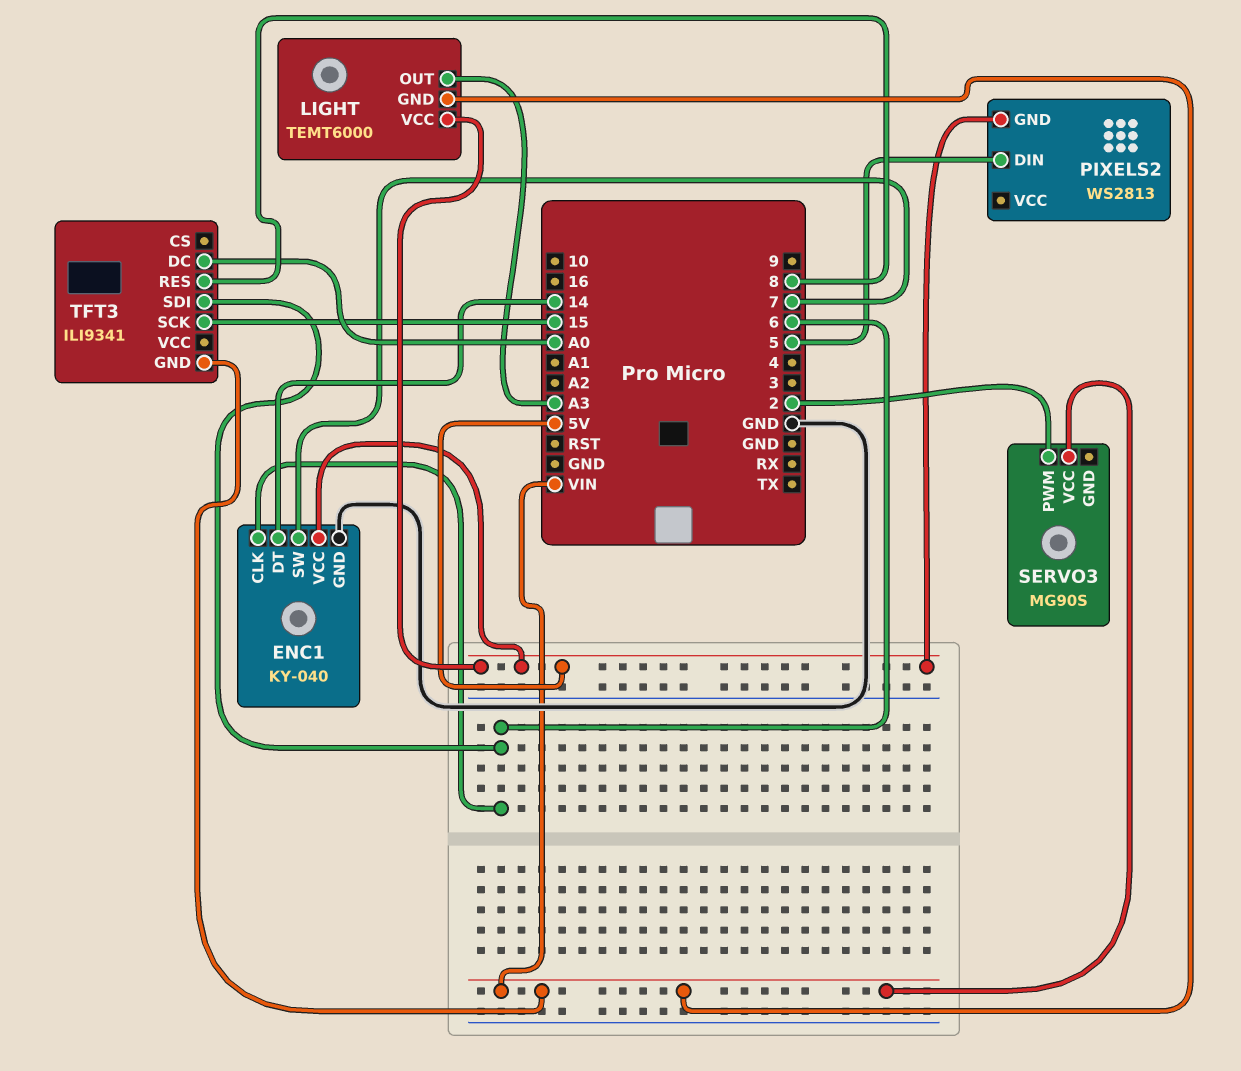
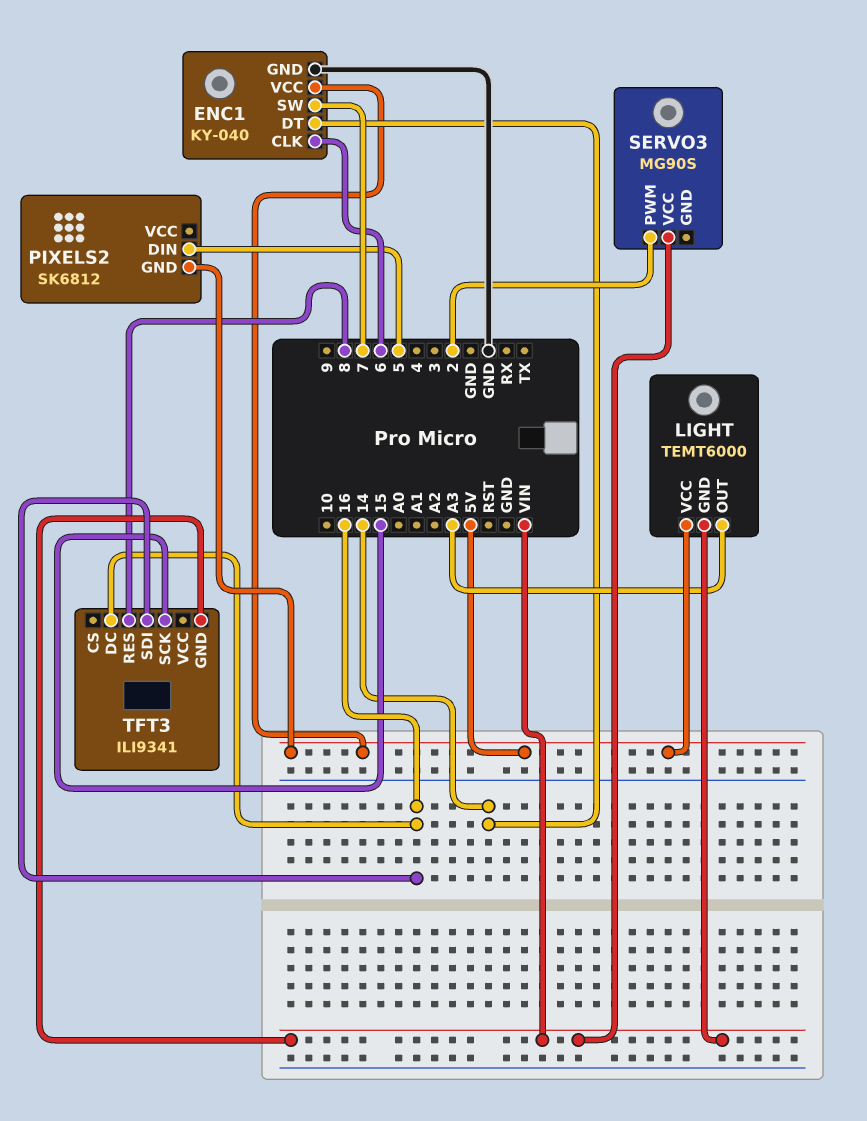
PIXELS2: WS2813 -> SK6812
TFT3 pin DC: A0 -> 16
TFT3 pin SDI: 6 -> 16

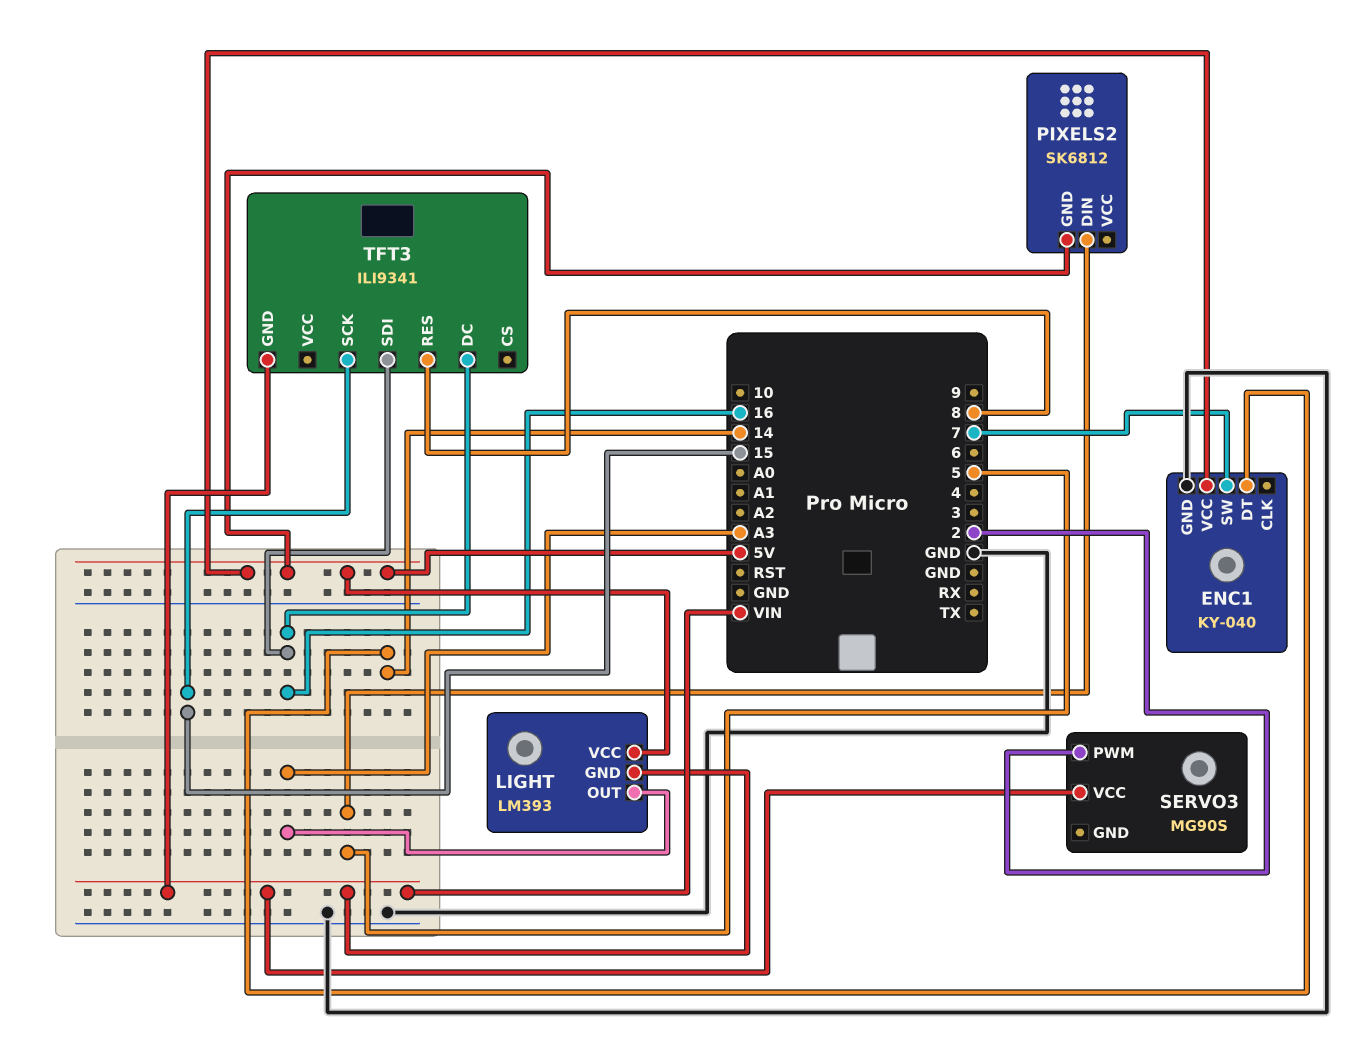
ENC1 pin CLK: 6 -> none
LIGHT: TEMT6000 -> LM393

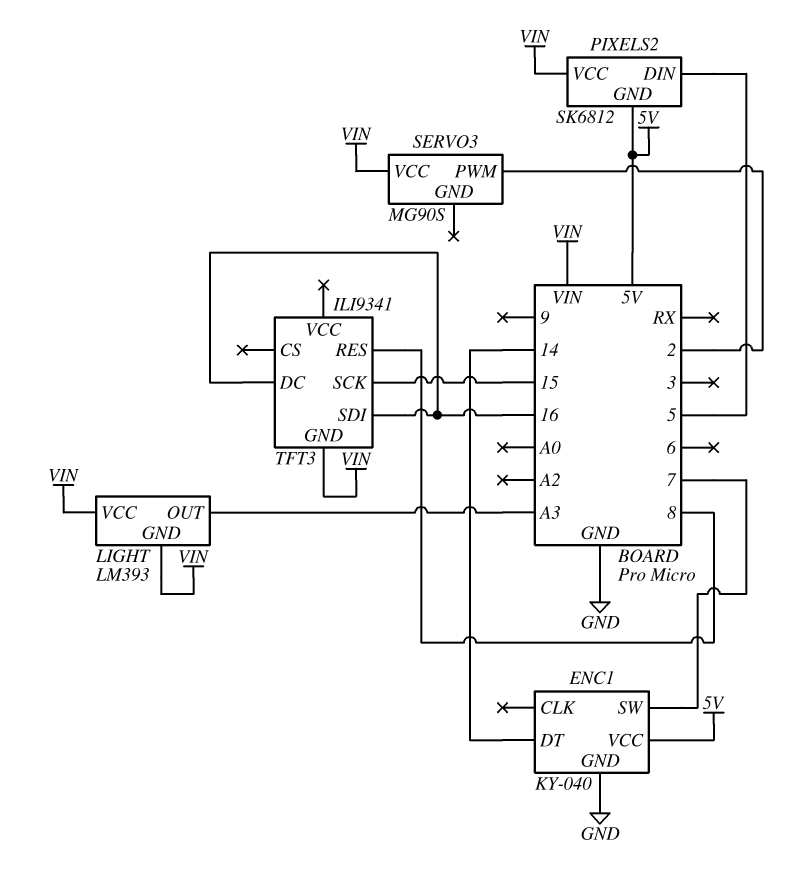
LIGHT pin VCC: 5V -> VIN
PIXELS2 pin VCC: none -> VIN

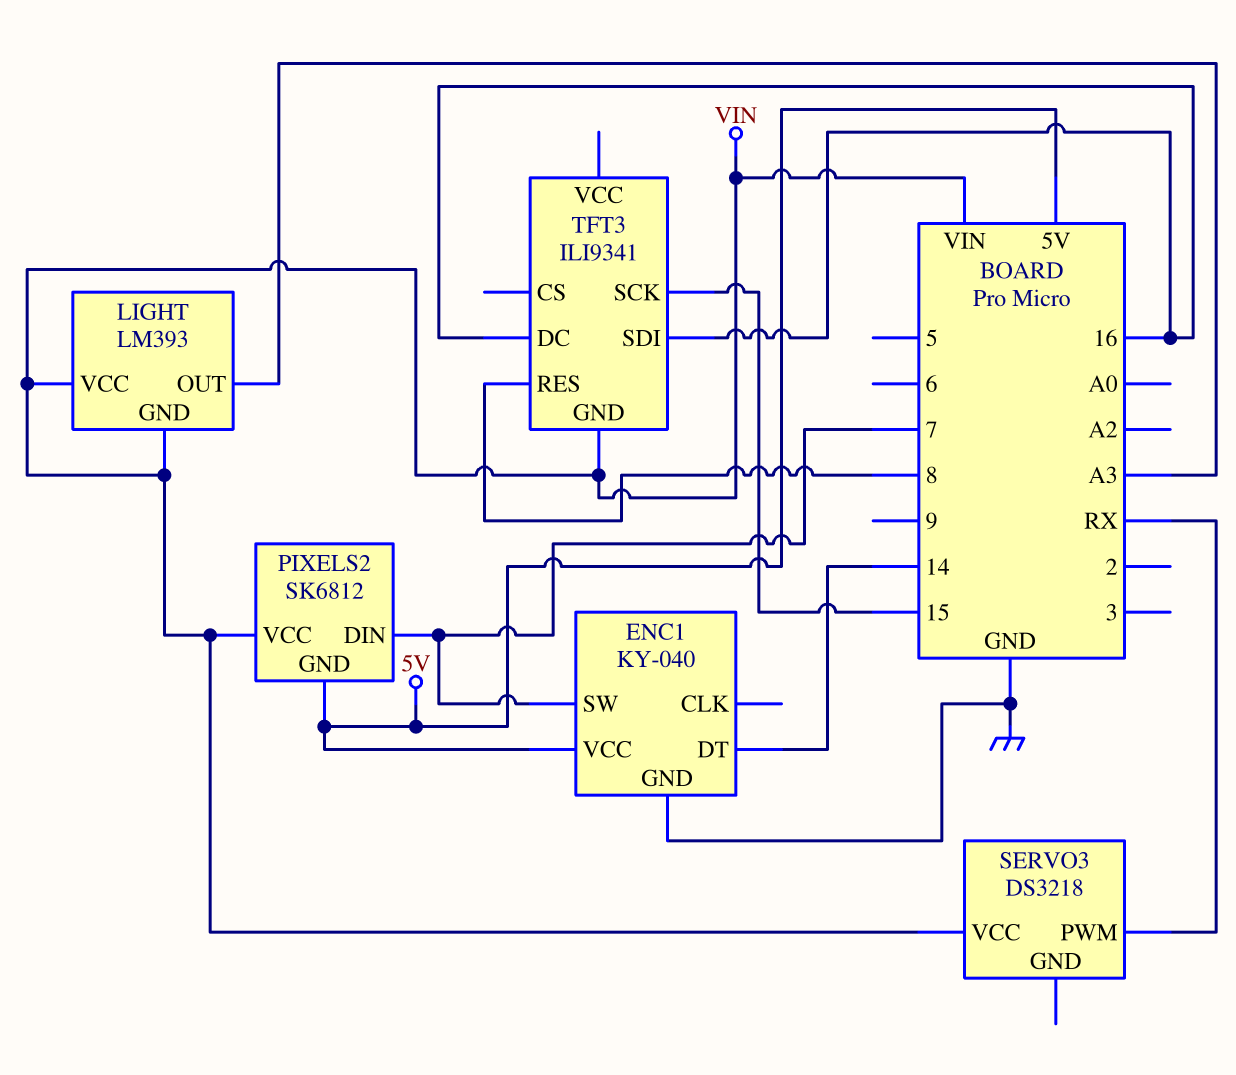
PIXELS2 pin DIN: 5 -> 7
SERVO3: MG90S -> DS3218
SERVO3 pin PWM: 2 -> RX

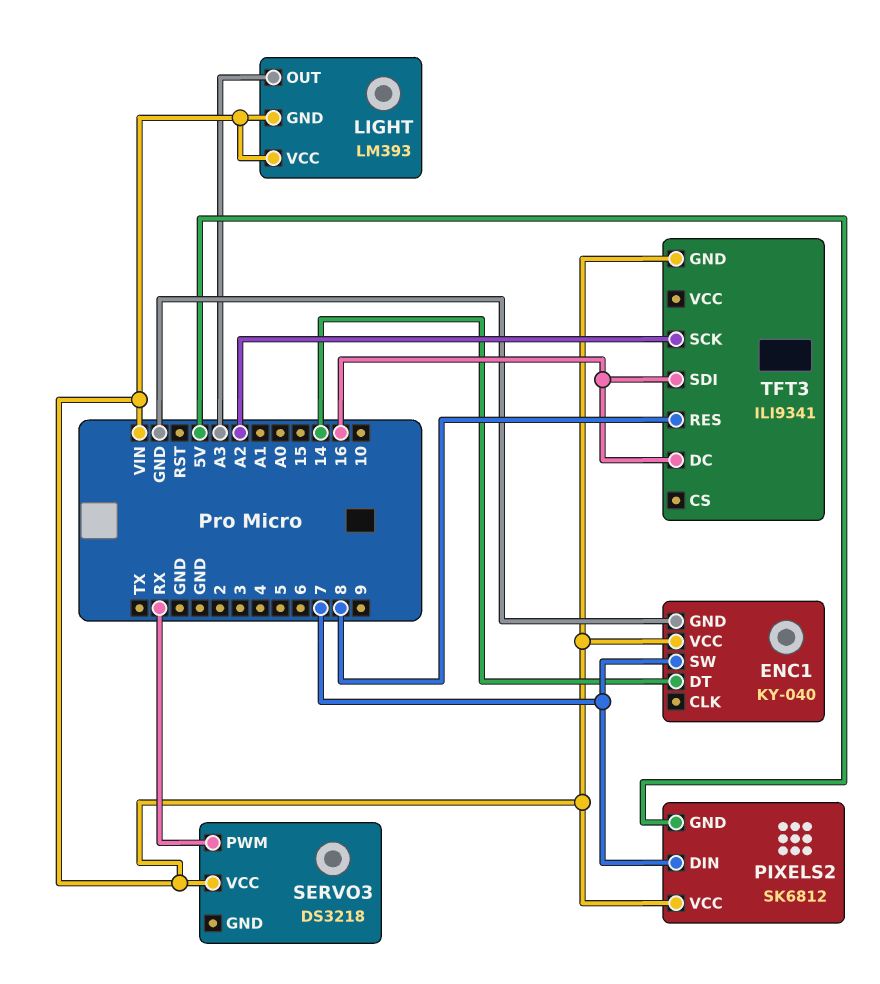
ENC1 pin VCC: 5V -> VIN
TFT3 pin SCK: 15 -> A2

